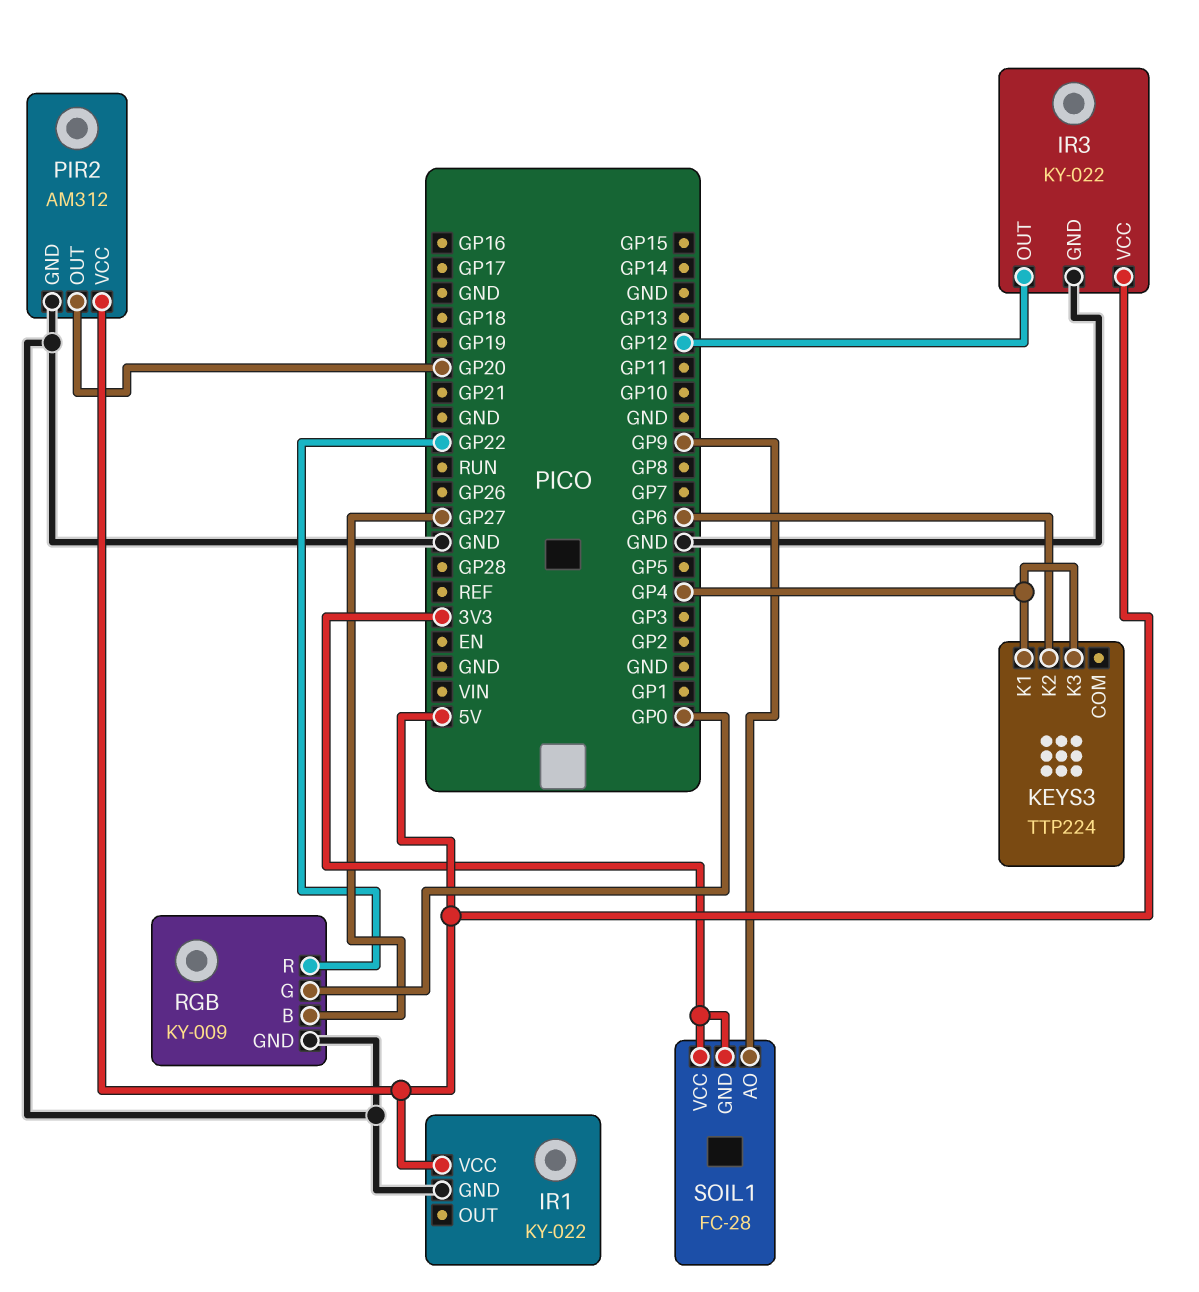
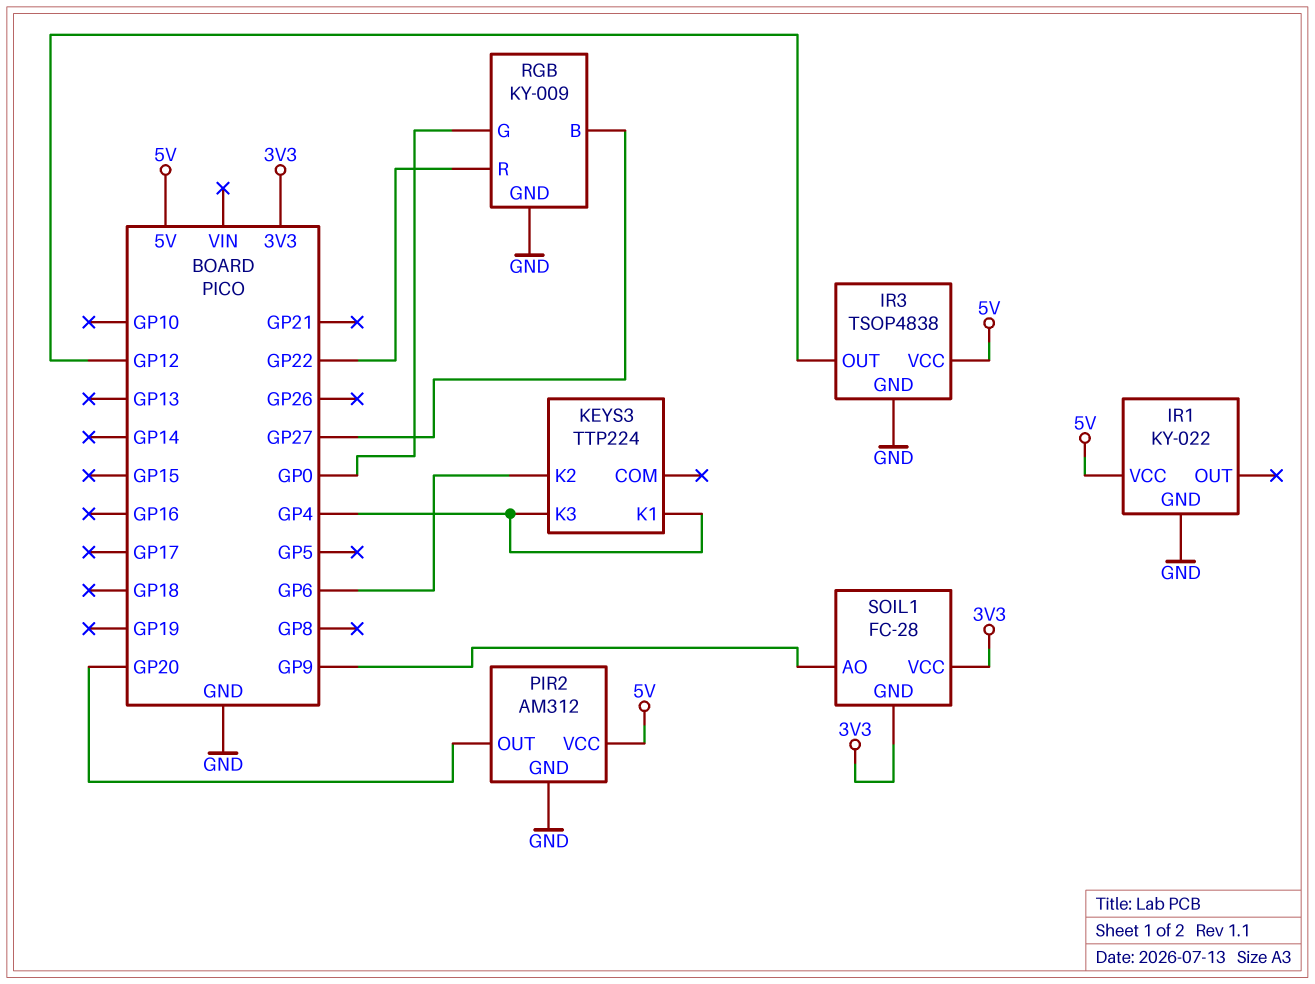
IR3: KY-022 -> TSOP4838

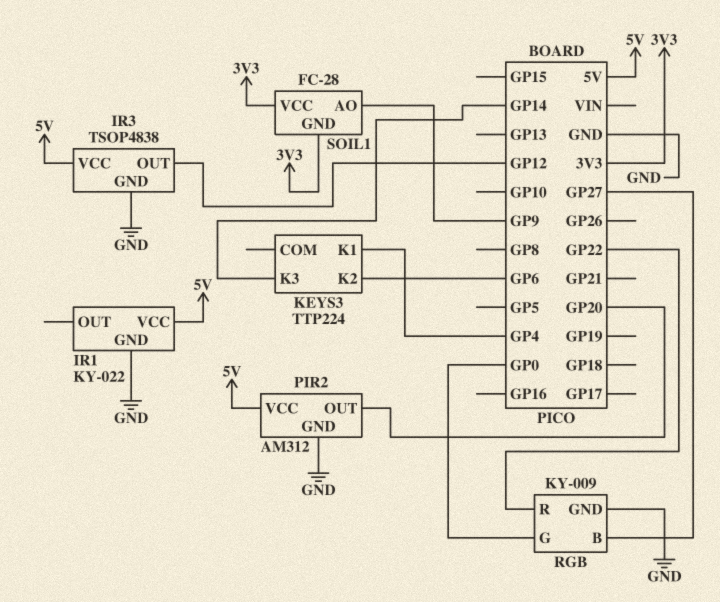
KEYS3 pin K3: GP4 -> GP14

